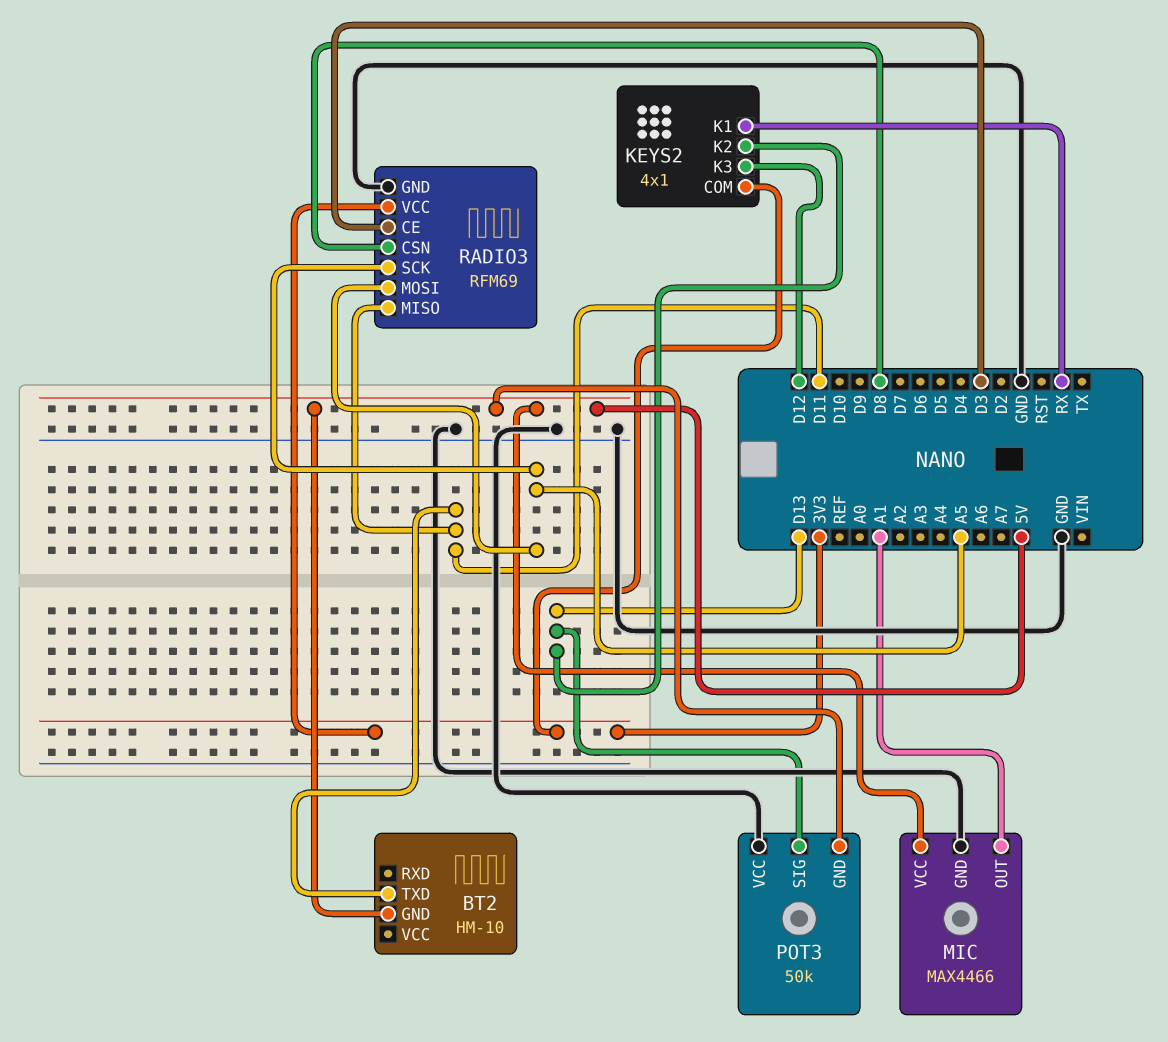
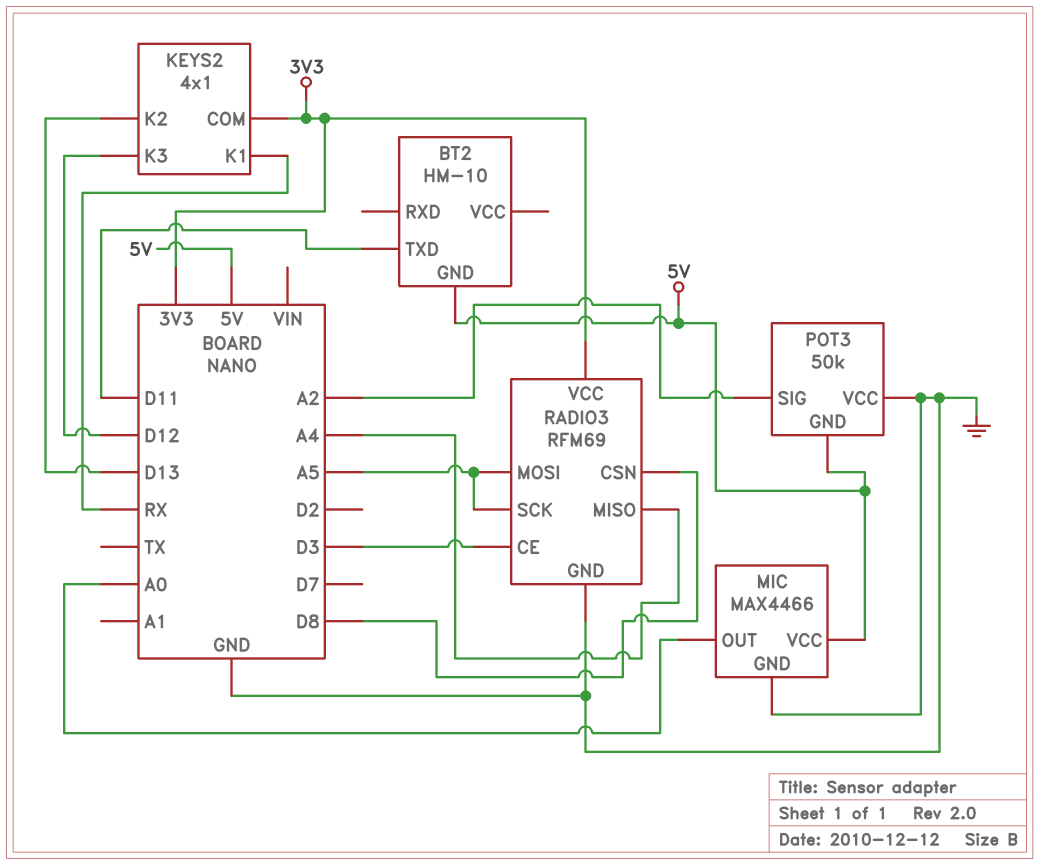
MIC pin OUT: A1 -> A0
POT3 pin SIG: D13 -> A2
RADIO3 pin MISO: D11 -> A4

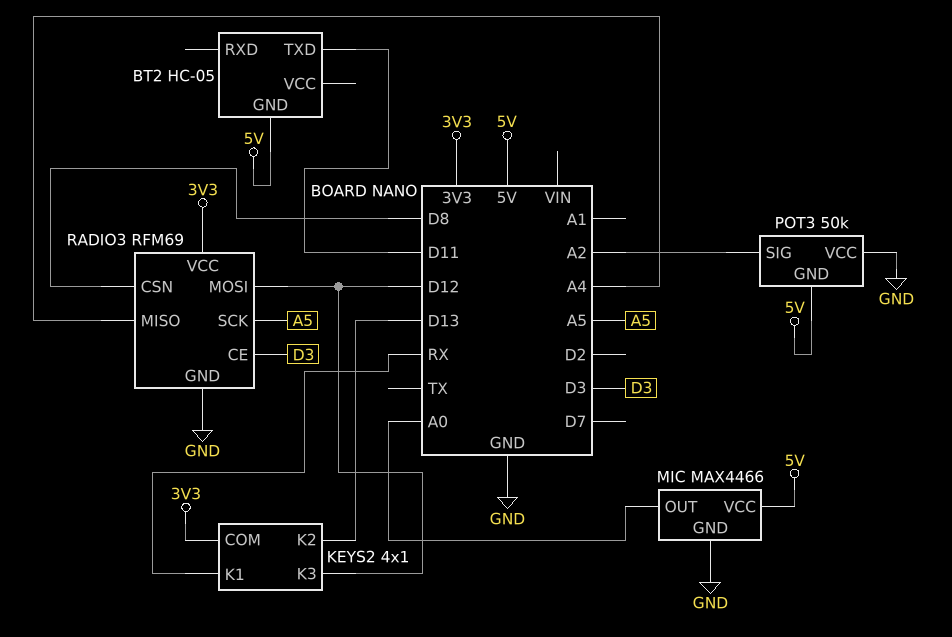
BT2: HM-10 -> HC-05
RADIO3 pin MOSI: A5 -> D12

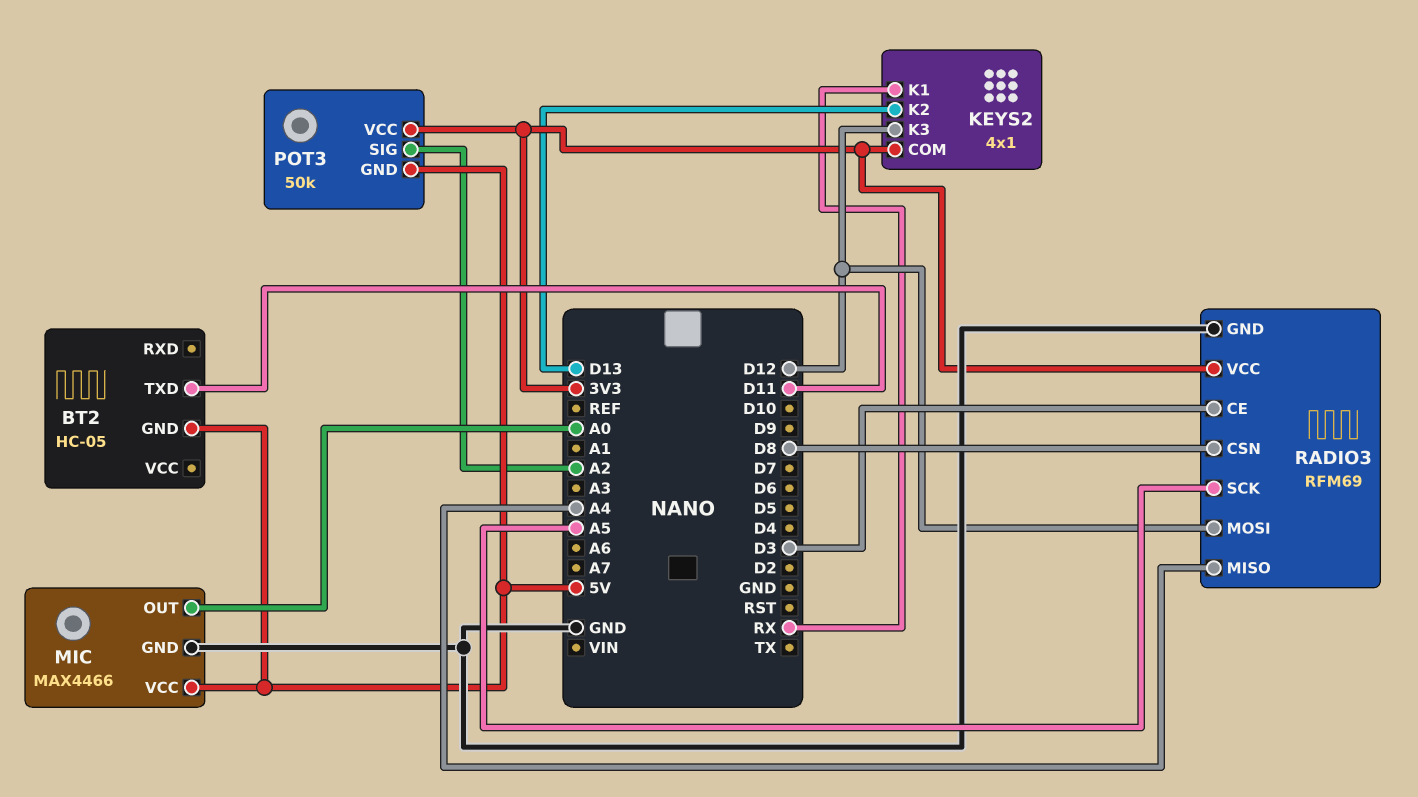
POT3 pin VCC: GND -> 3V3

